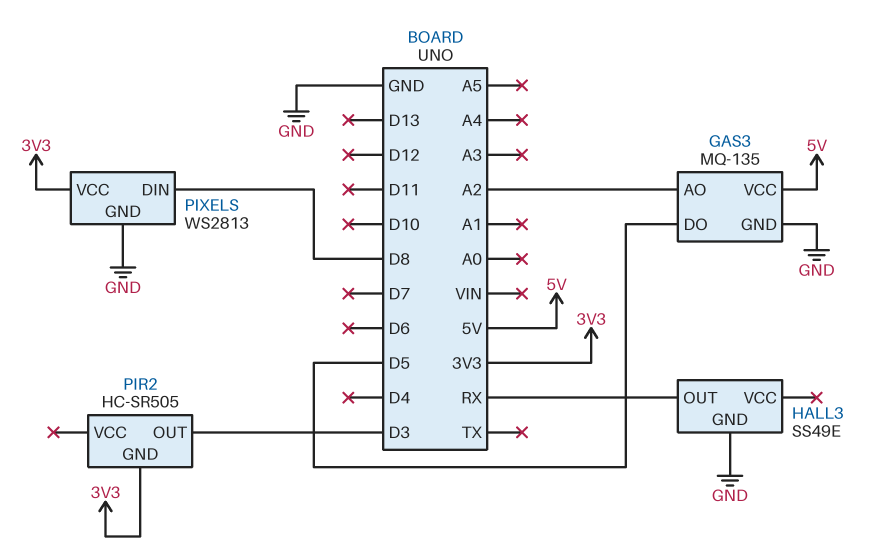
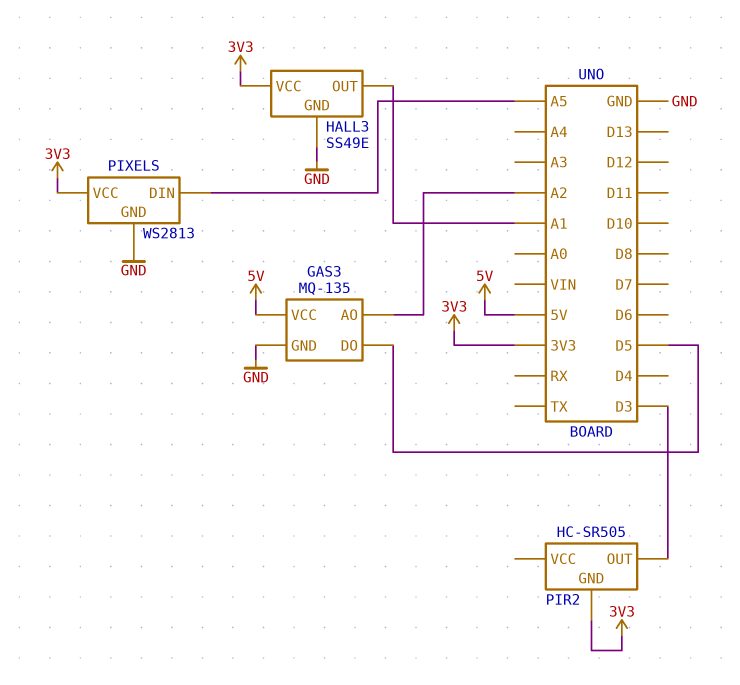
HALL3 pin OUT: RX -> A1
HALL3 pin VCC: none -> 3V3
PIXELS pin DIN: D8 -> A5

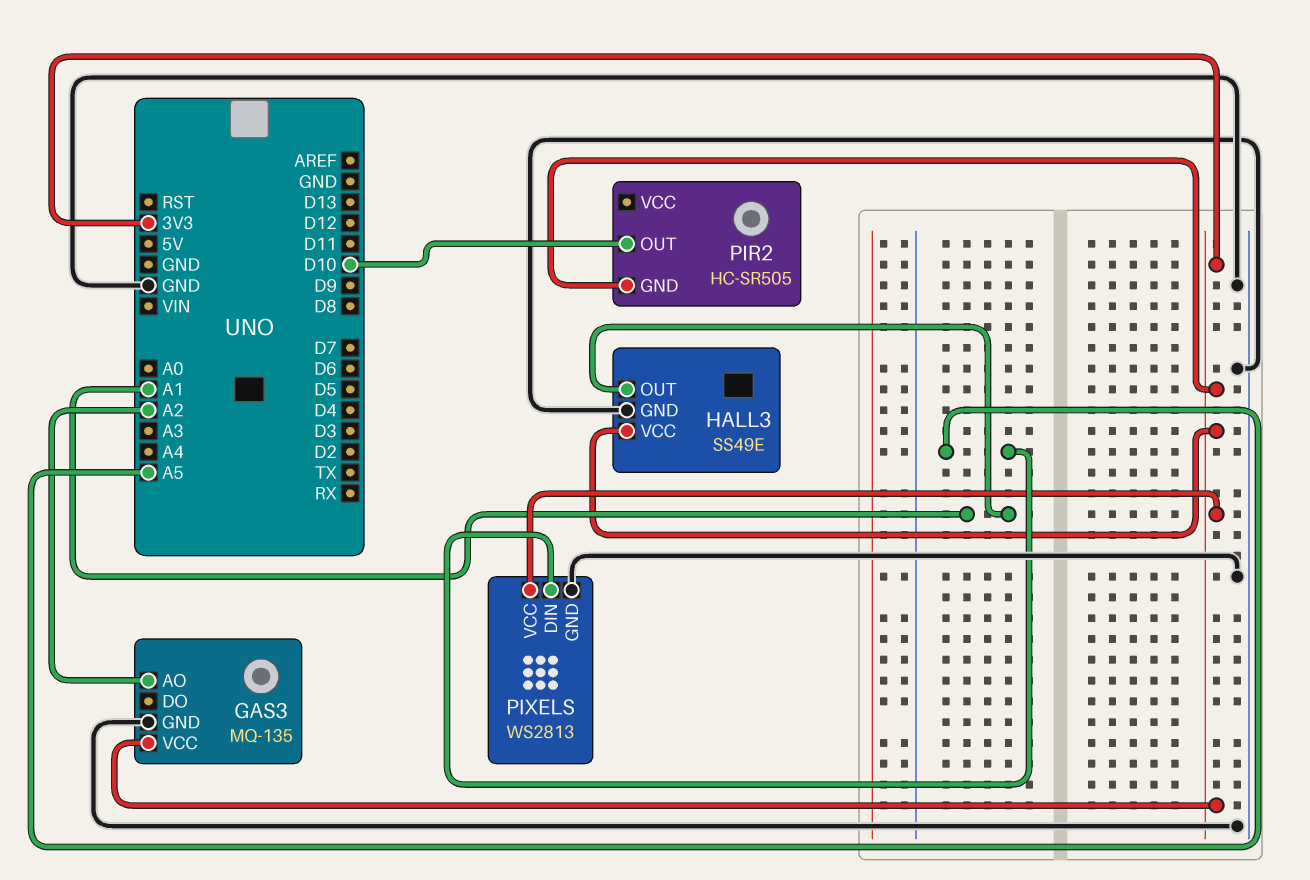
GAS3 pin DO: D5 -> none
GAS3 pin VCC: 5V -> 3V3
PIR2 pin OUT: D3 -> D10

